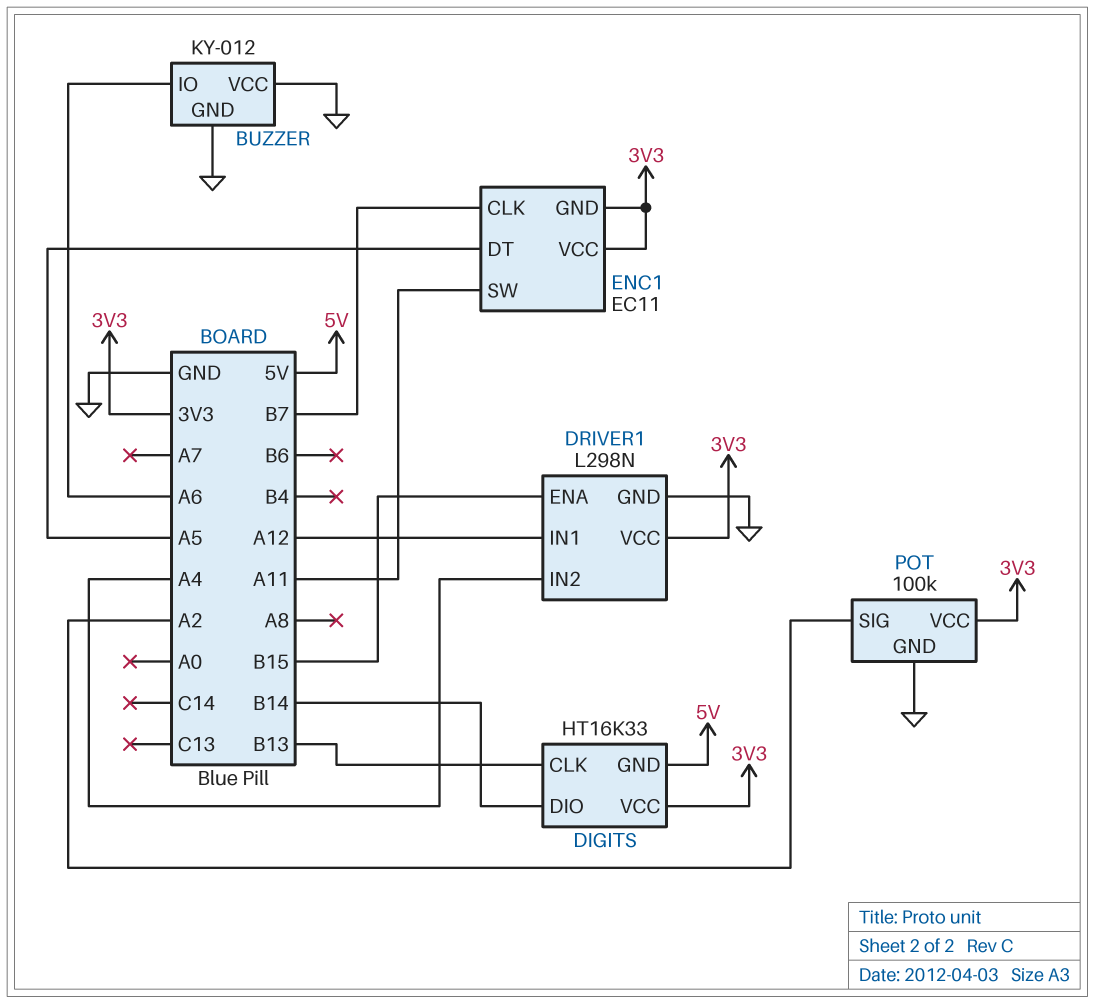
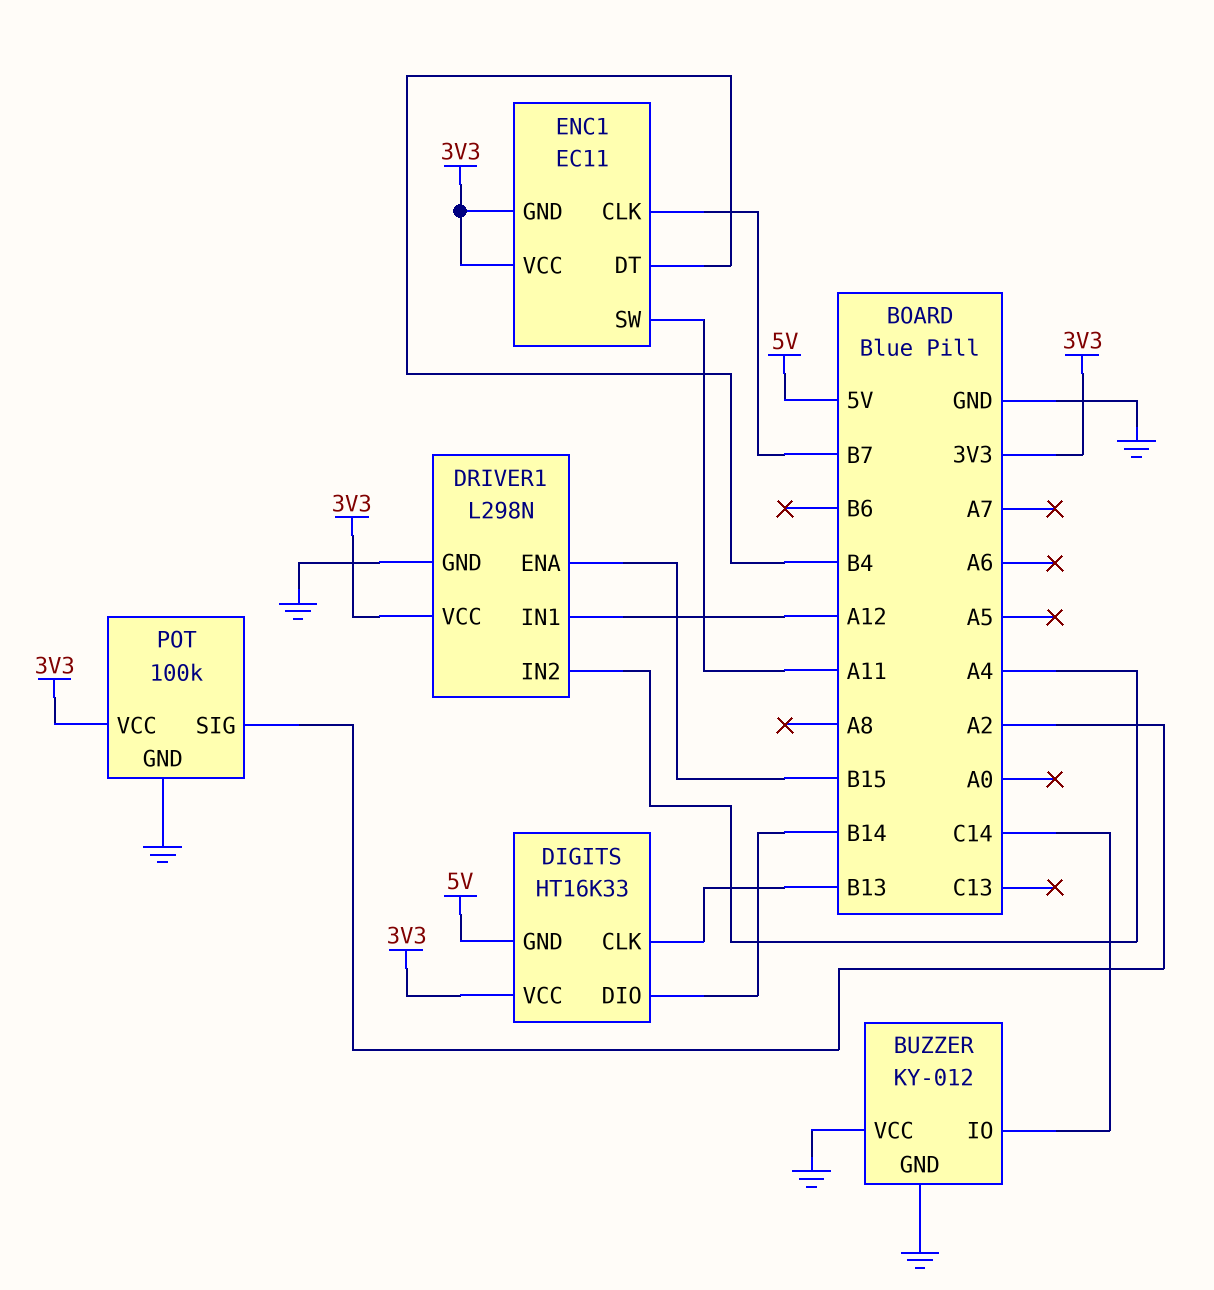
BUZZER pin IO: A6 -> C14
ENC1 pin DT: A5 -> B4

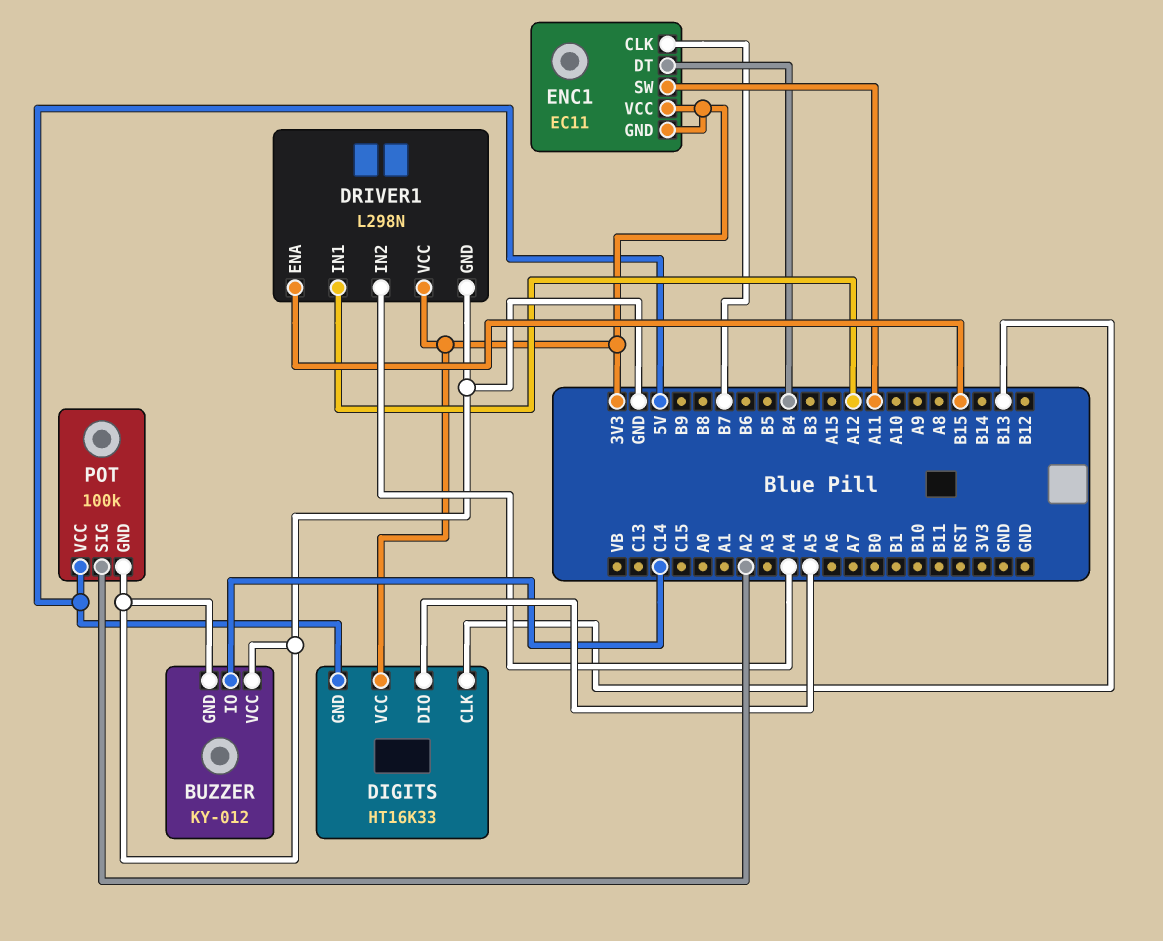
DIGITS pin DIO: B14 -> A5
POT pin VCC: 3V3 -> 5V

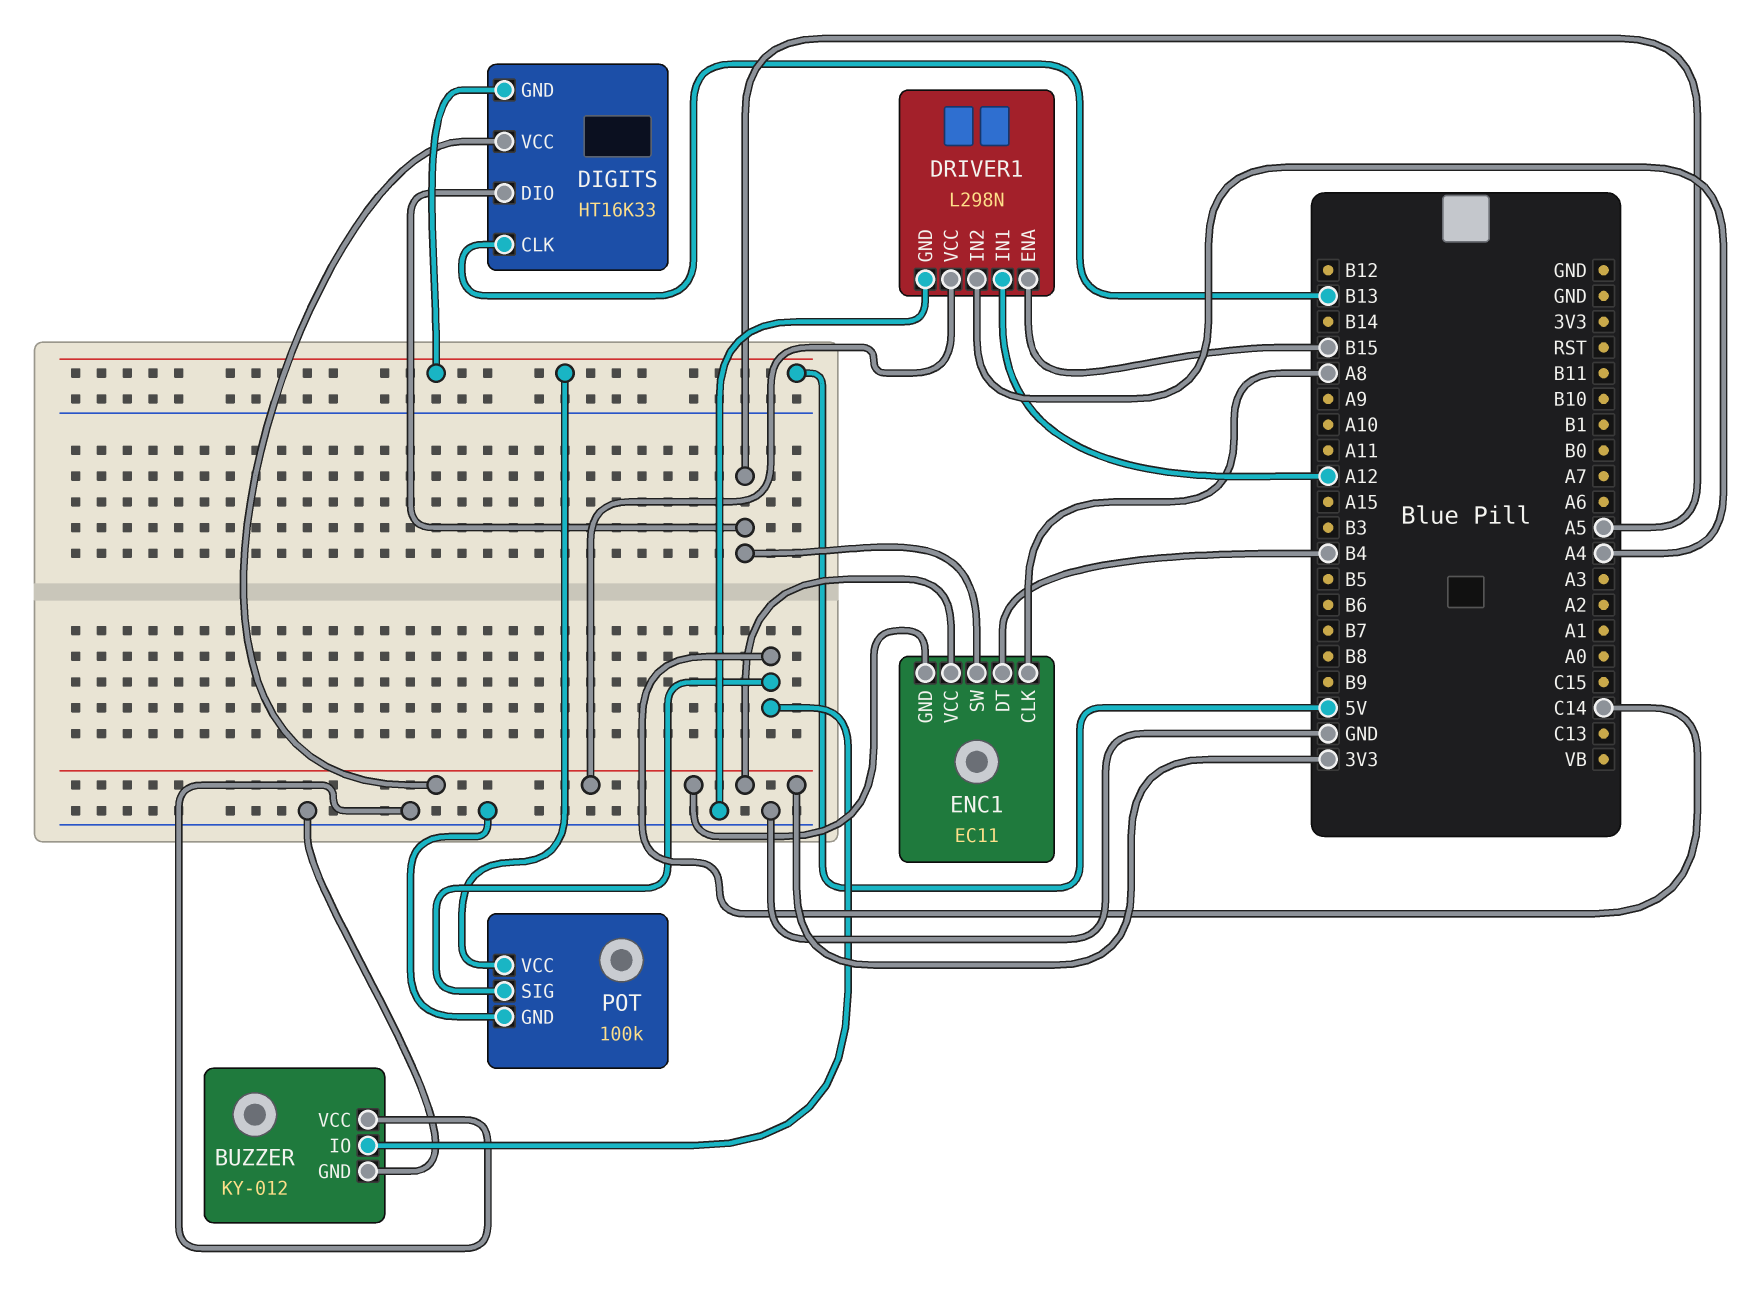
ENC1 pin CLK: B7 -> A8
ENC1 pin SW: A11 -> A5
POT pin SIG: A2 -> C14

